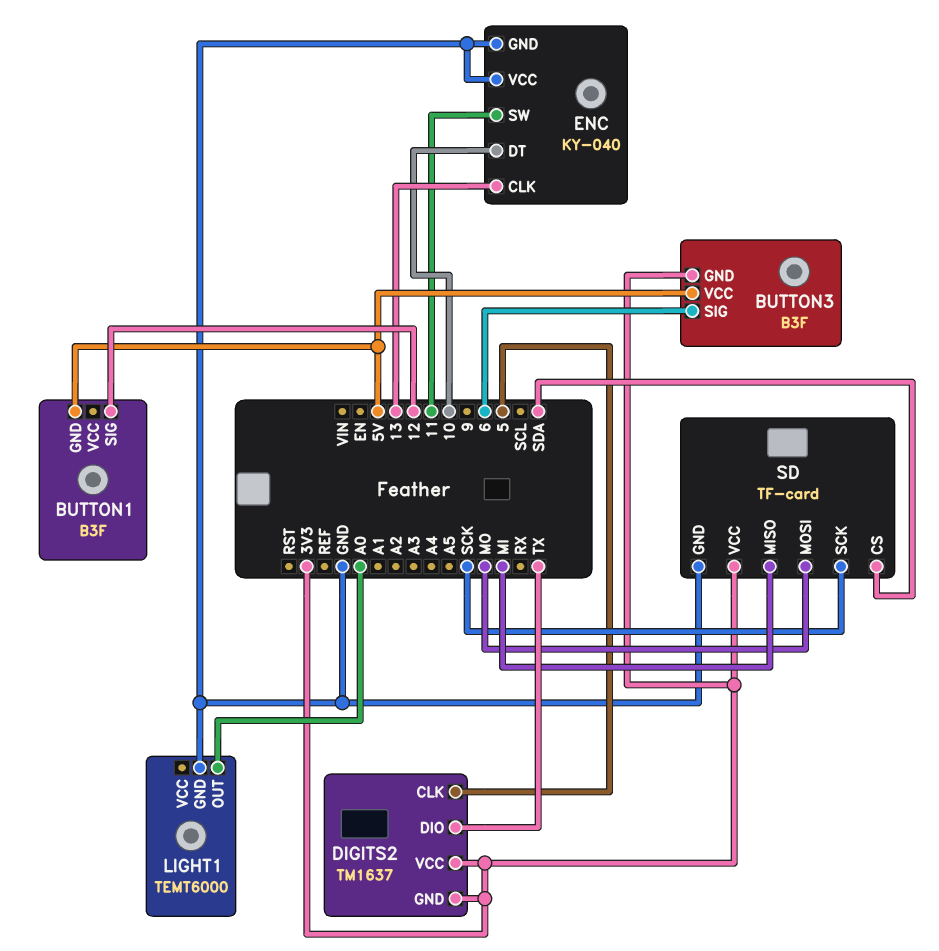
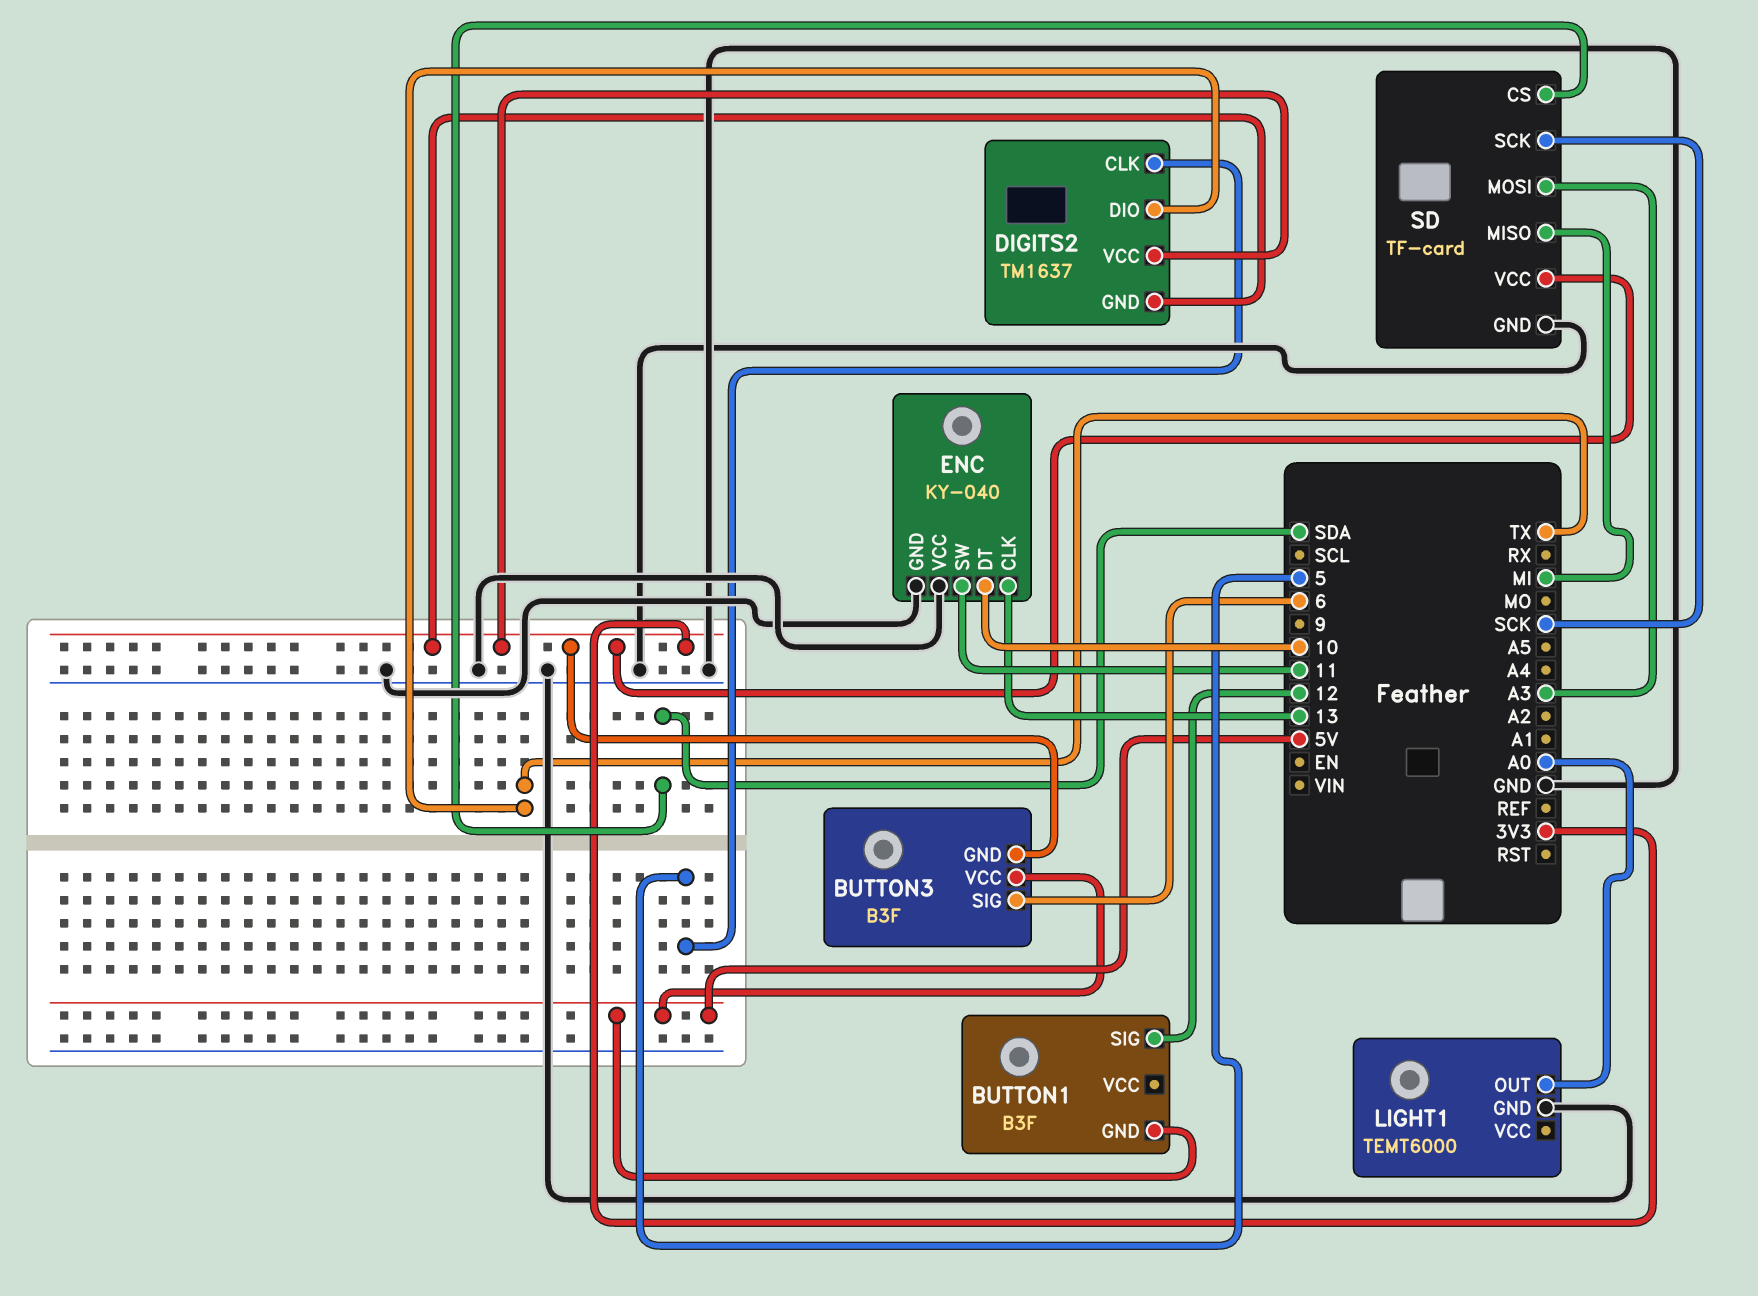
SD pin MOSI: MO -> A3

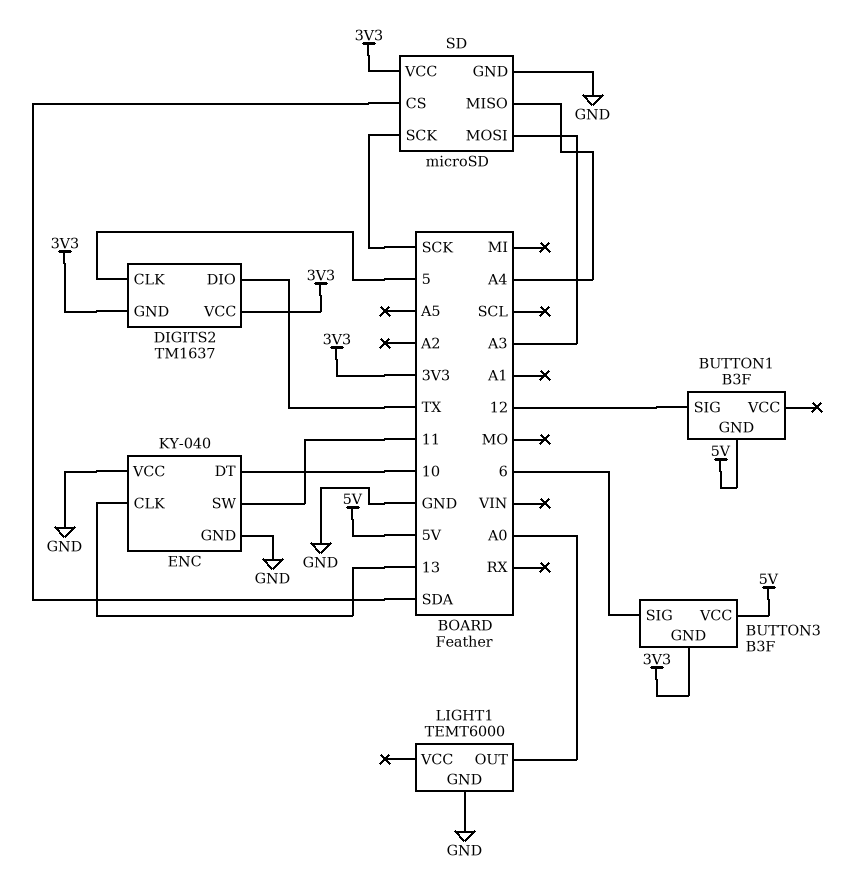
SD: TF-card -> microSD
SD pin MISO: MI -> A4

